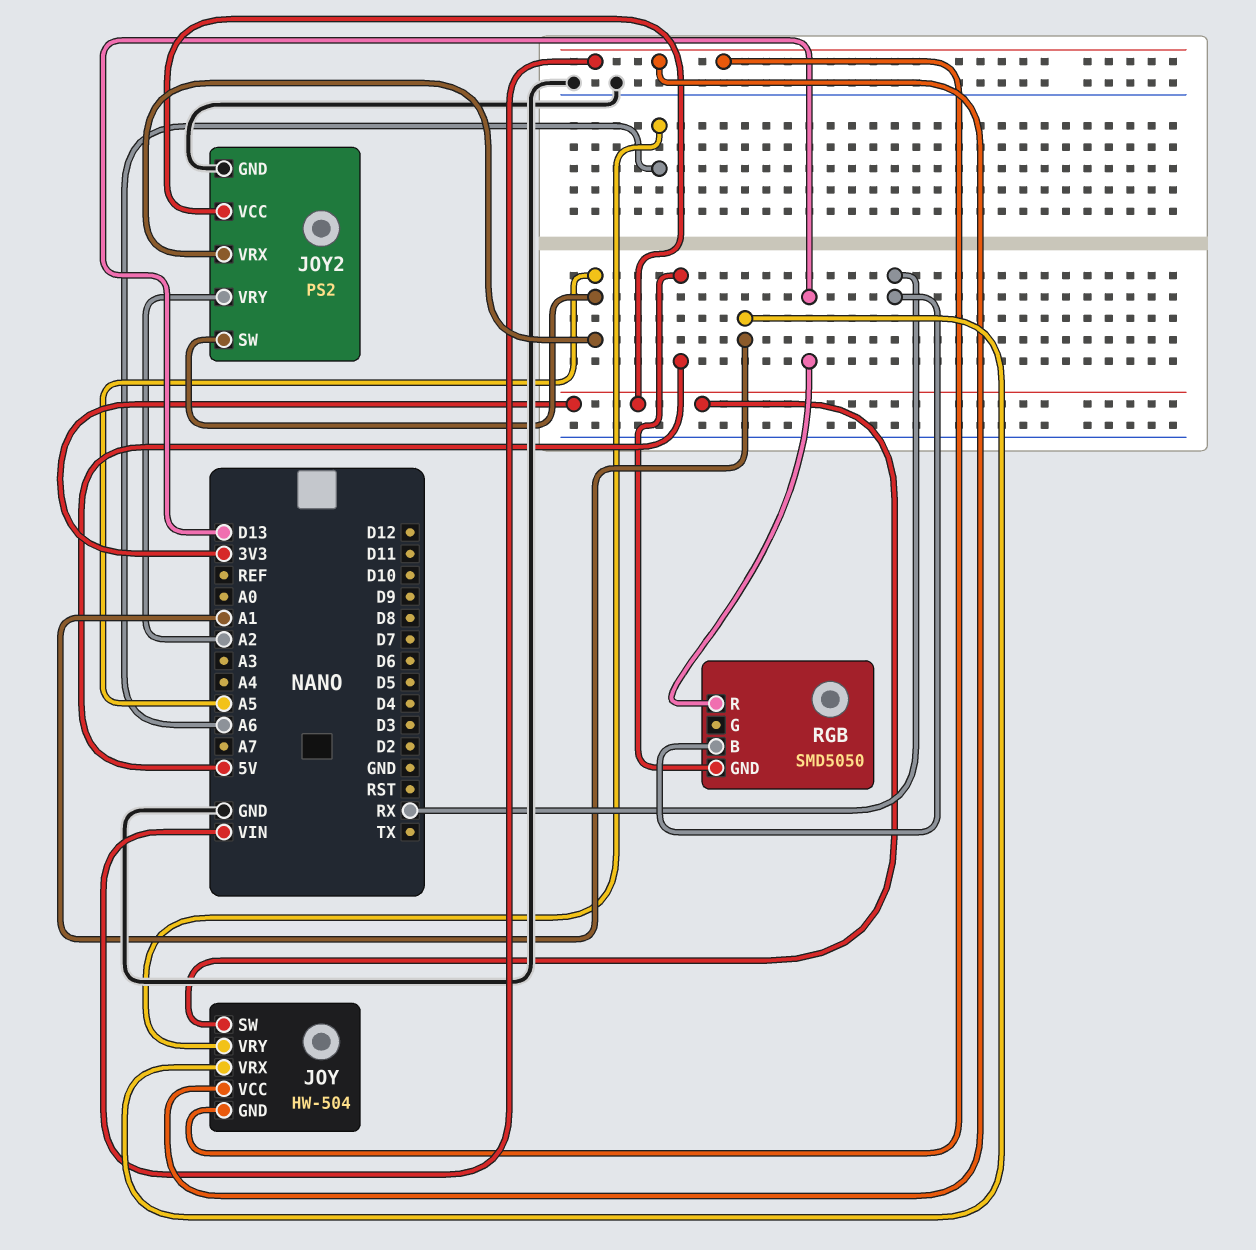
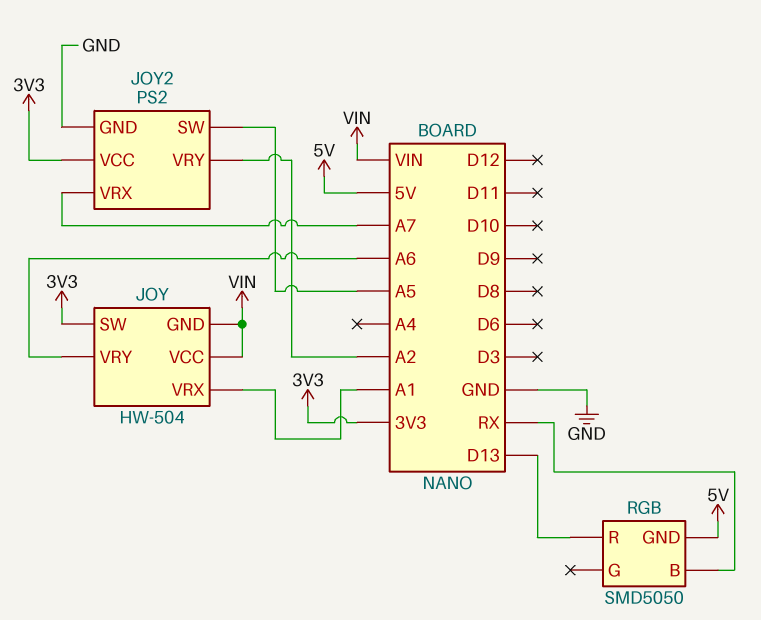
JOY2 pin VRX: A5 -> A7

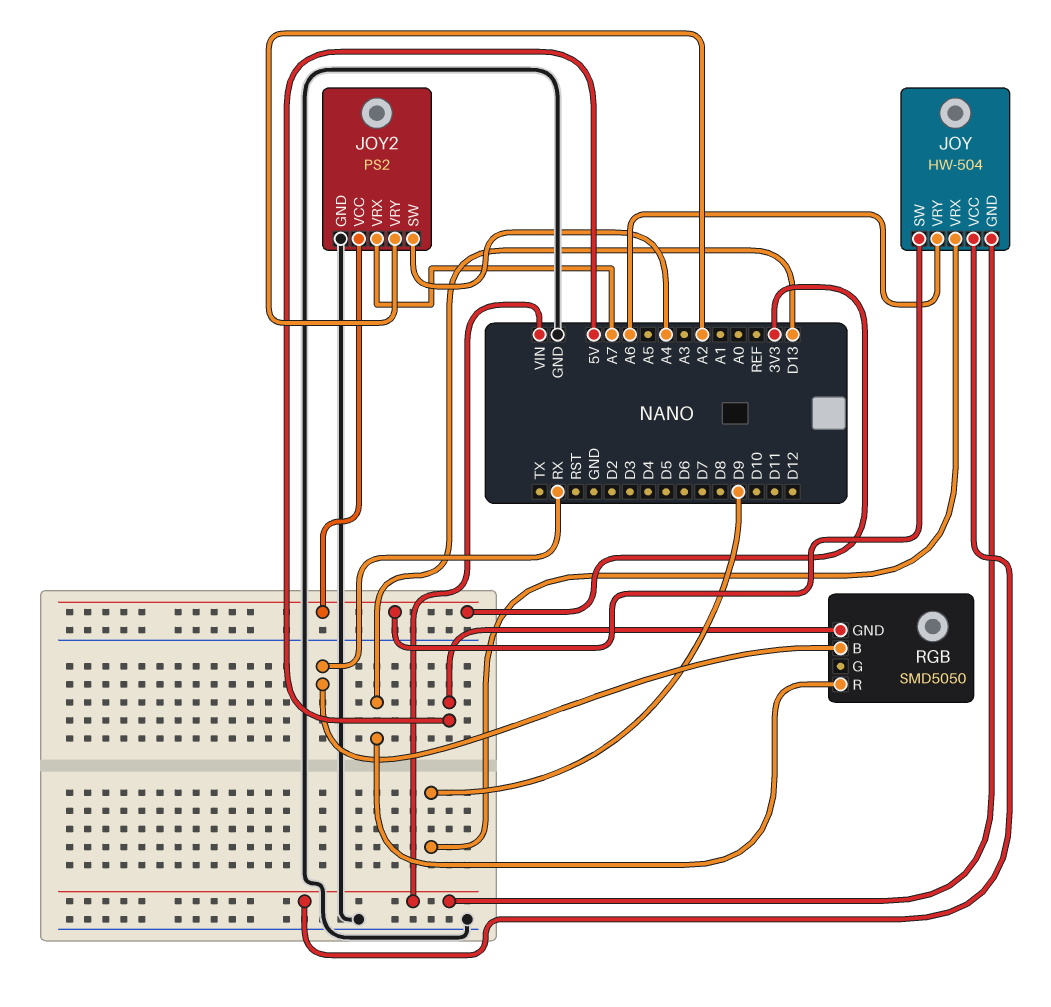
JOY pin VRX: A1 -> D9
JOY2 pin SW: A5 -> A4

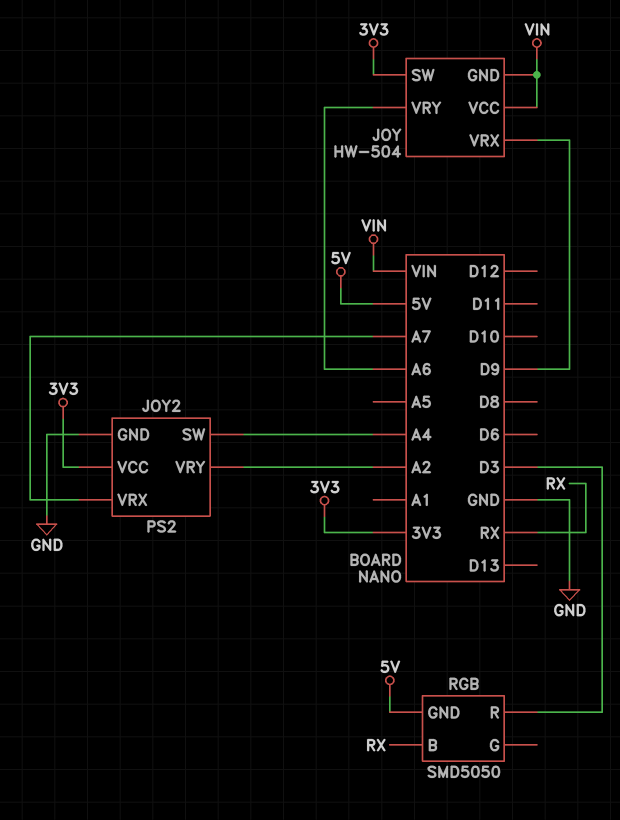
RGB pin R: D13 -> D3

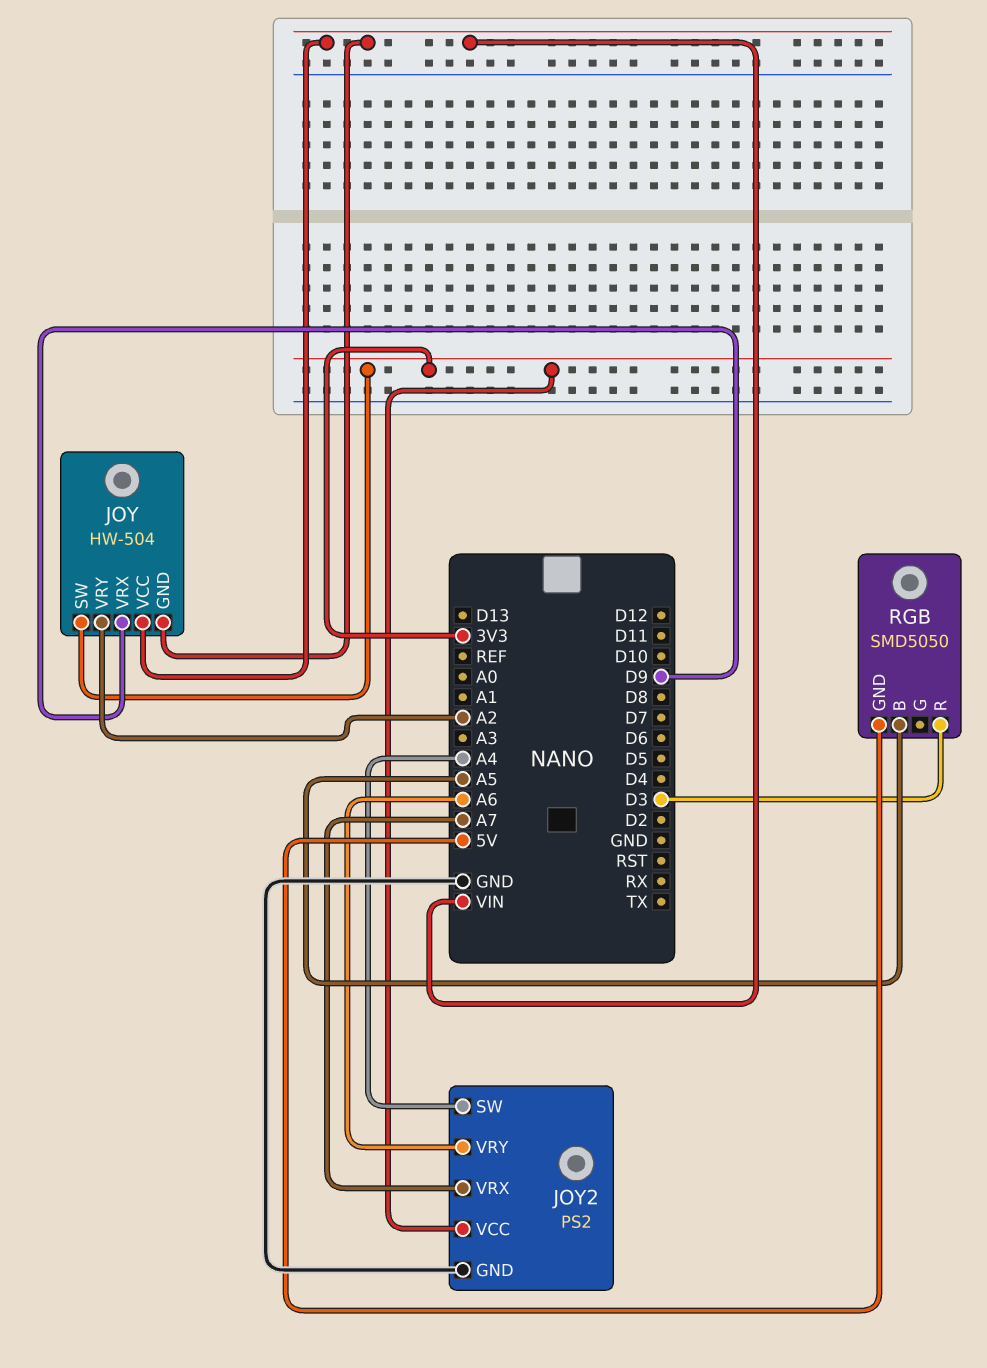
JOY pin VRY: A6 -> A2
JOY2 pin VRY: A2 -> A6
RGB pin B: RX -> A5

